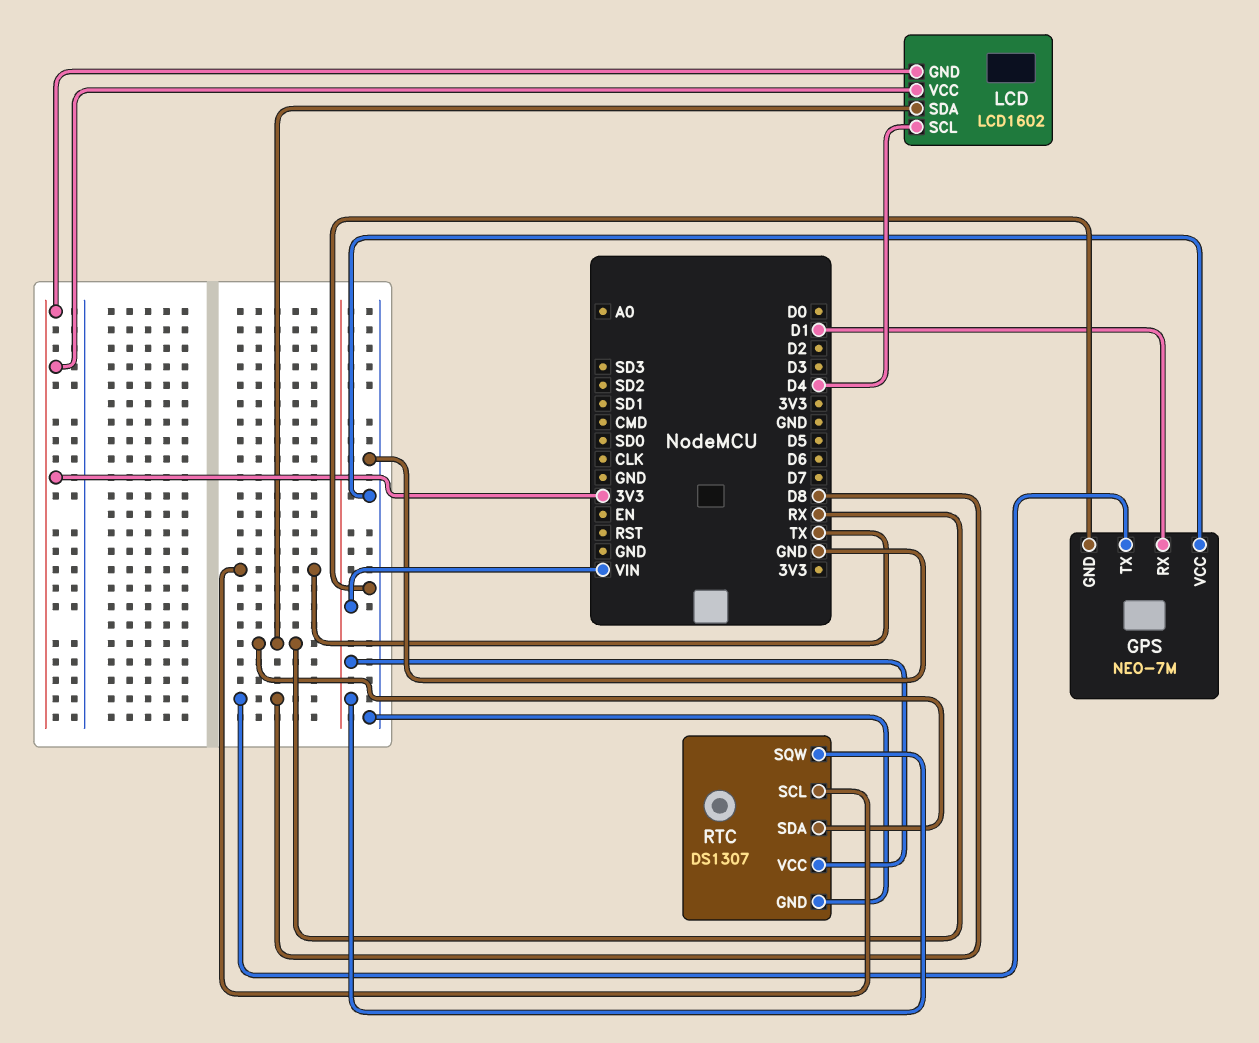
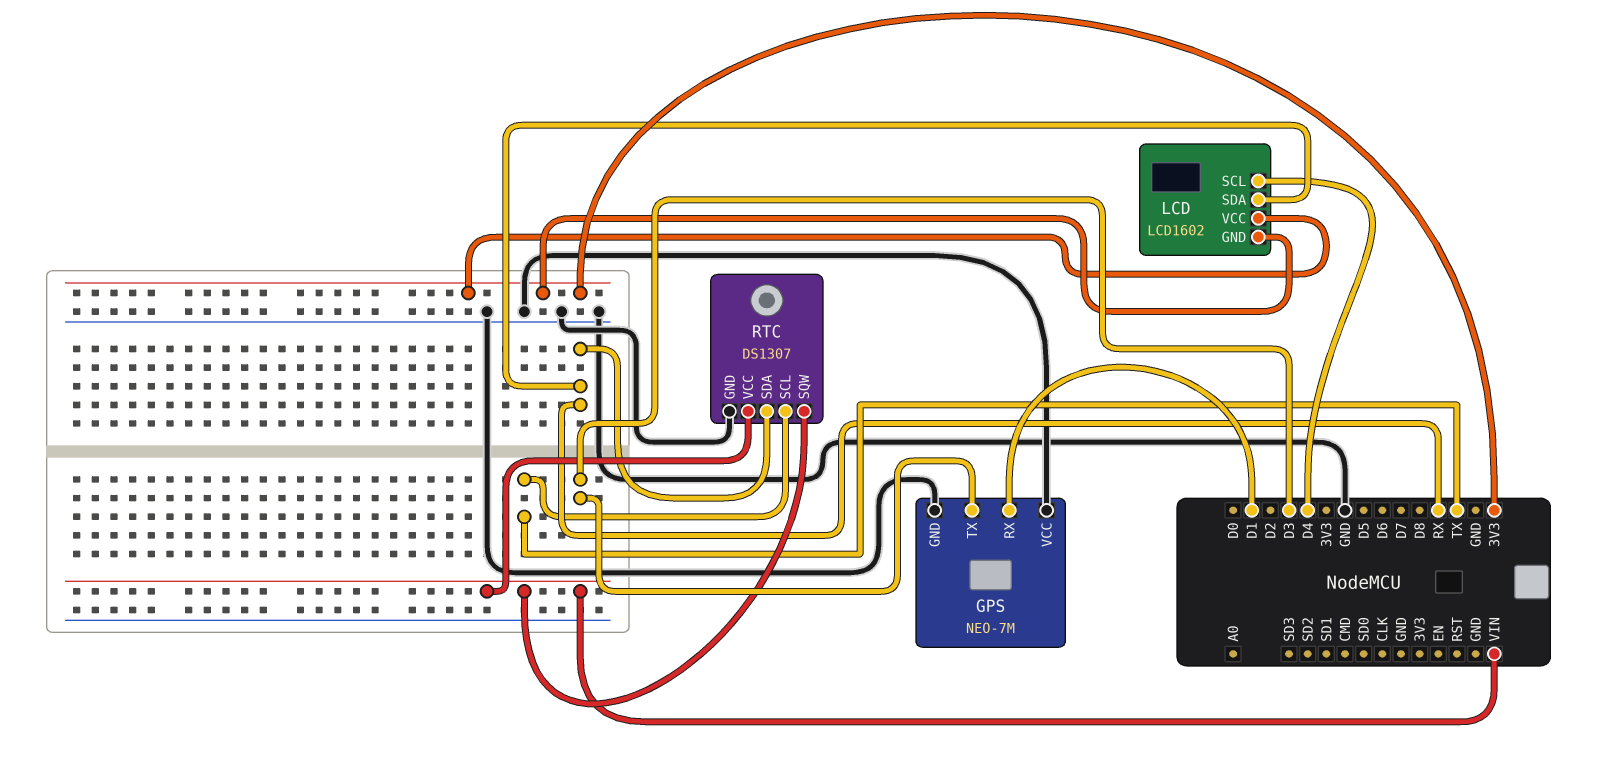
GPS pin TX: D8 -> D3

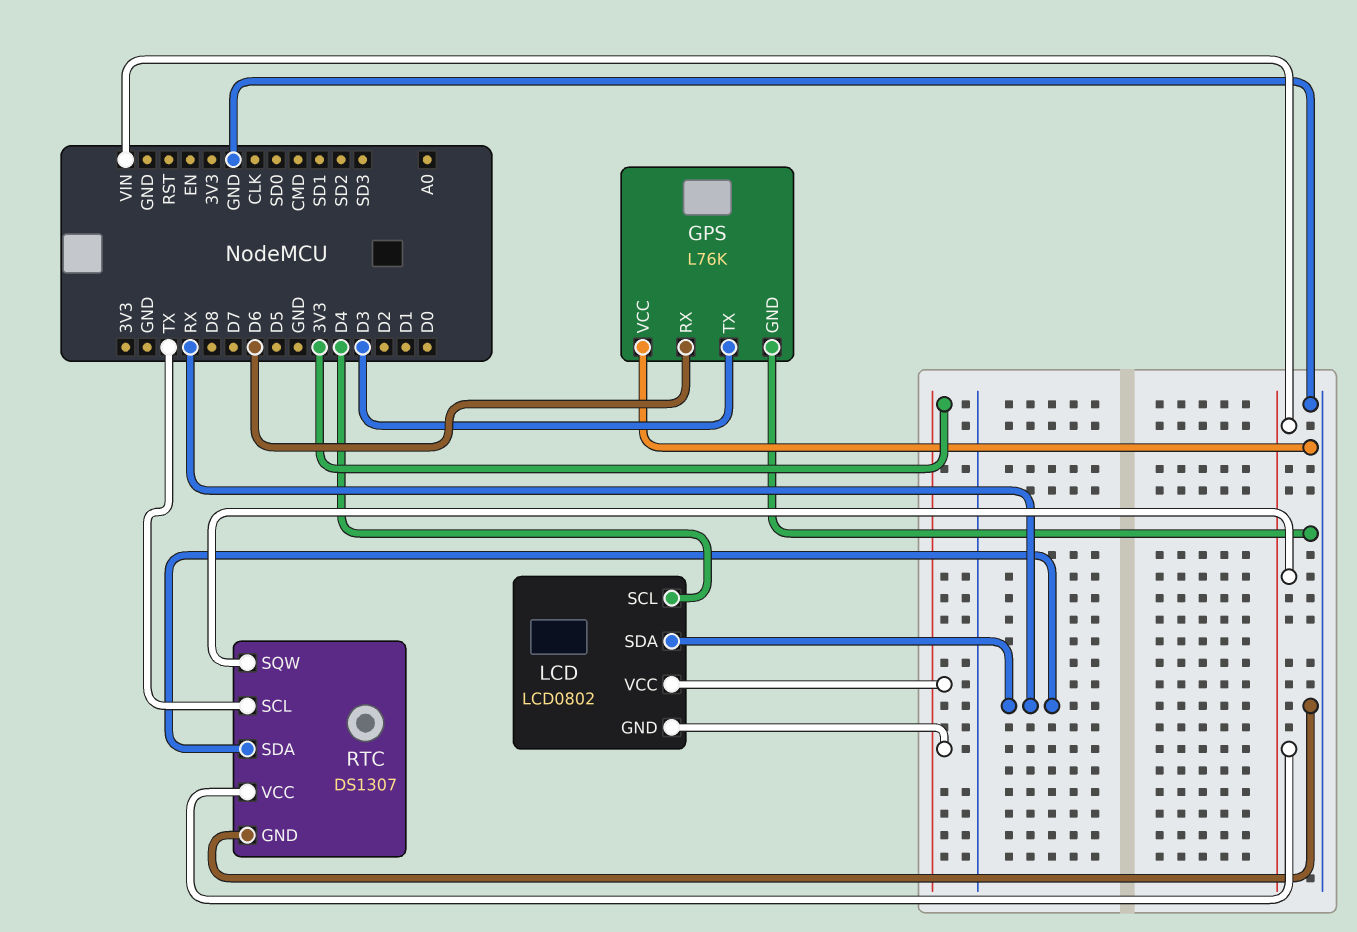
GPS: NEO-7M -> L76K
GPS pin RX: D1 -> D6
LCD: LCD1602 -> LCD0802

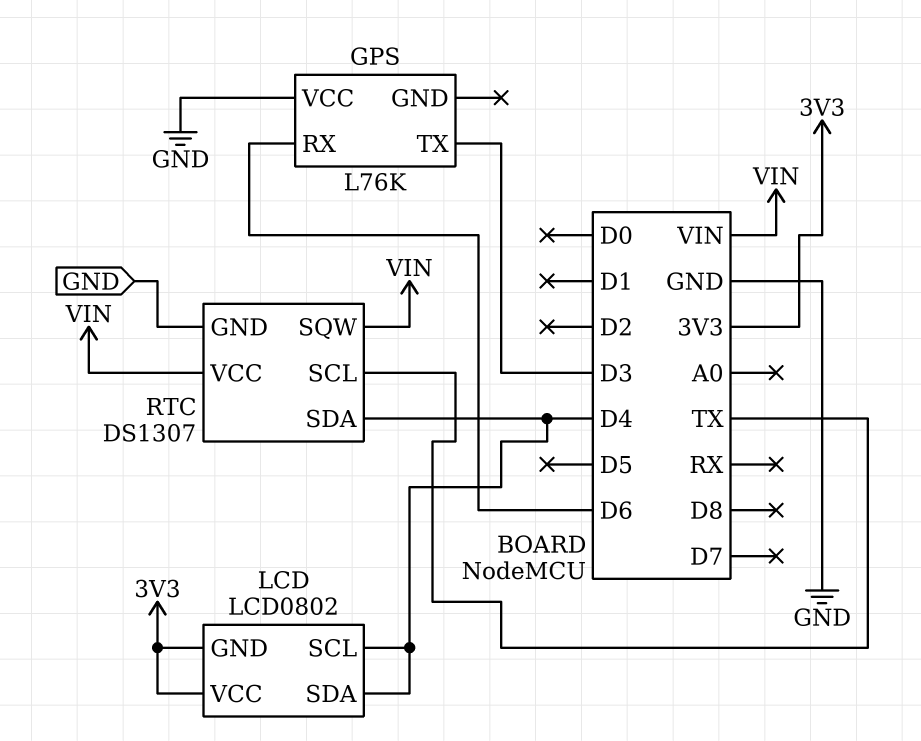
GPS pin GND: GND -> none
LCD pin SDA: RX -> D4
RTC pin SDA: RX -> D4

